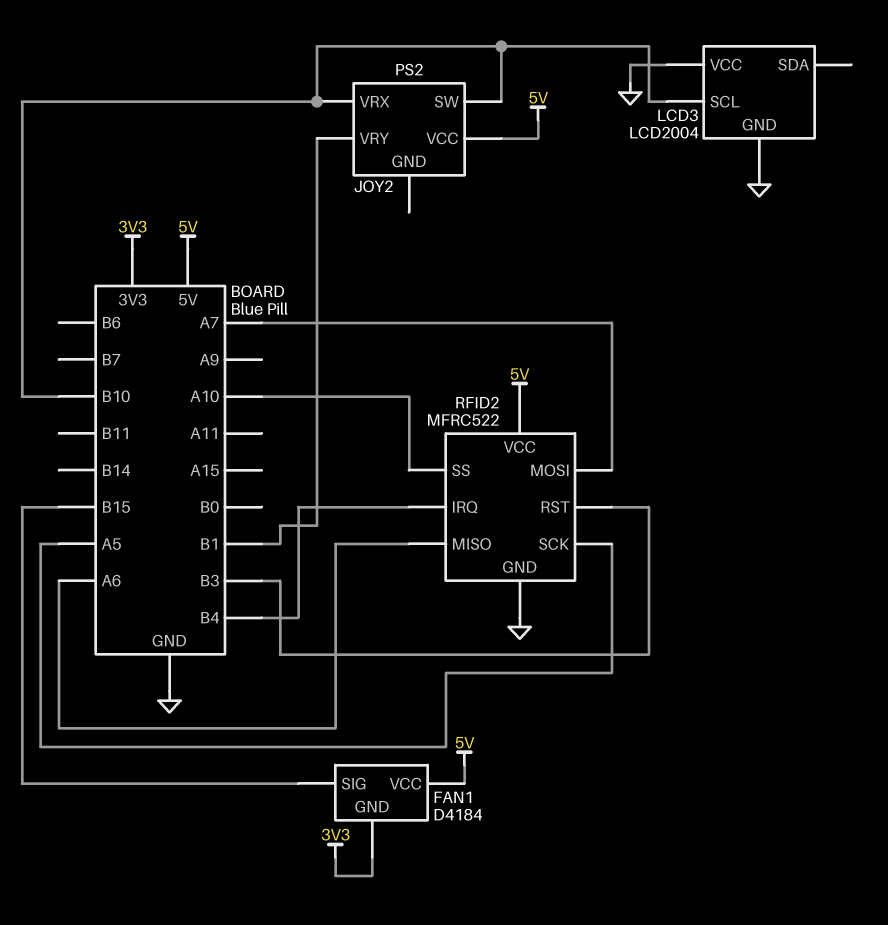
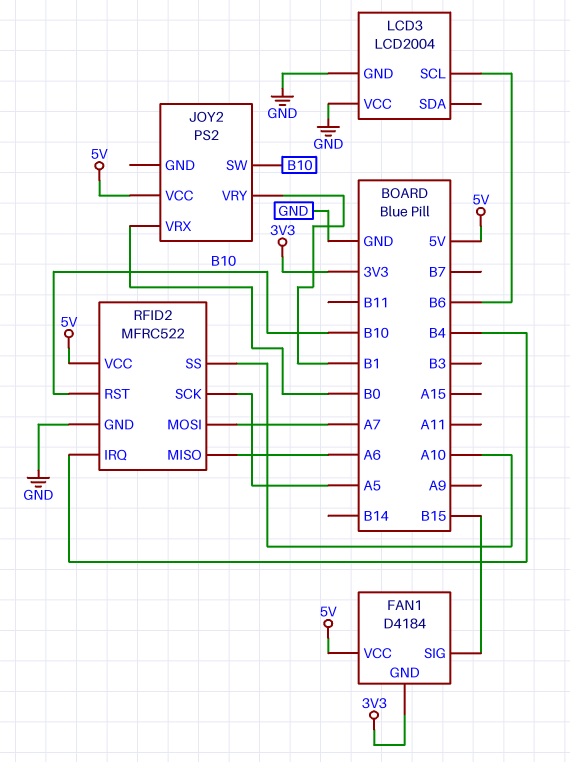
JOY2 pin VRX: B10 -> B0
LCD3 pin SCL: B10 -> B6
RFID2 pin RST: B3 -> B10

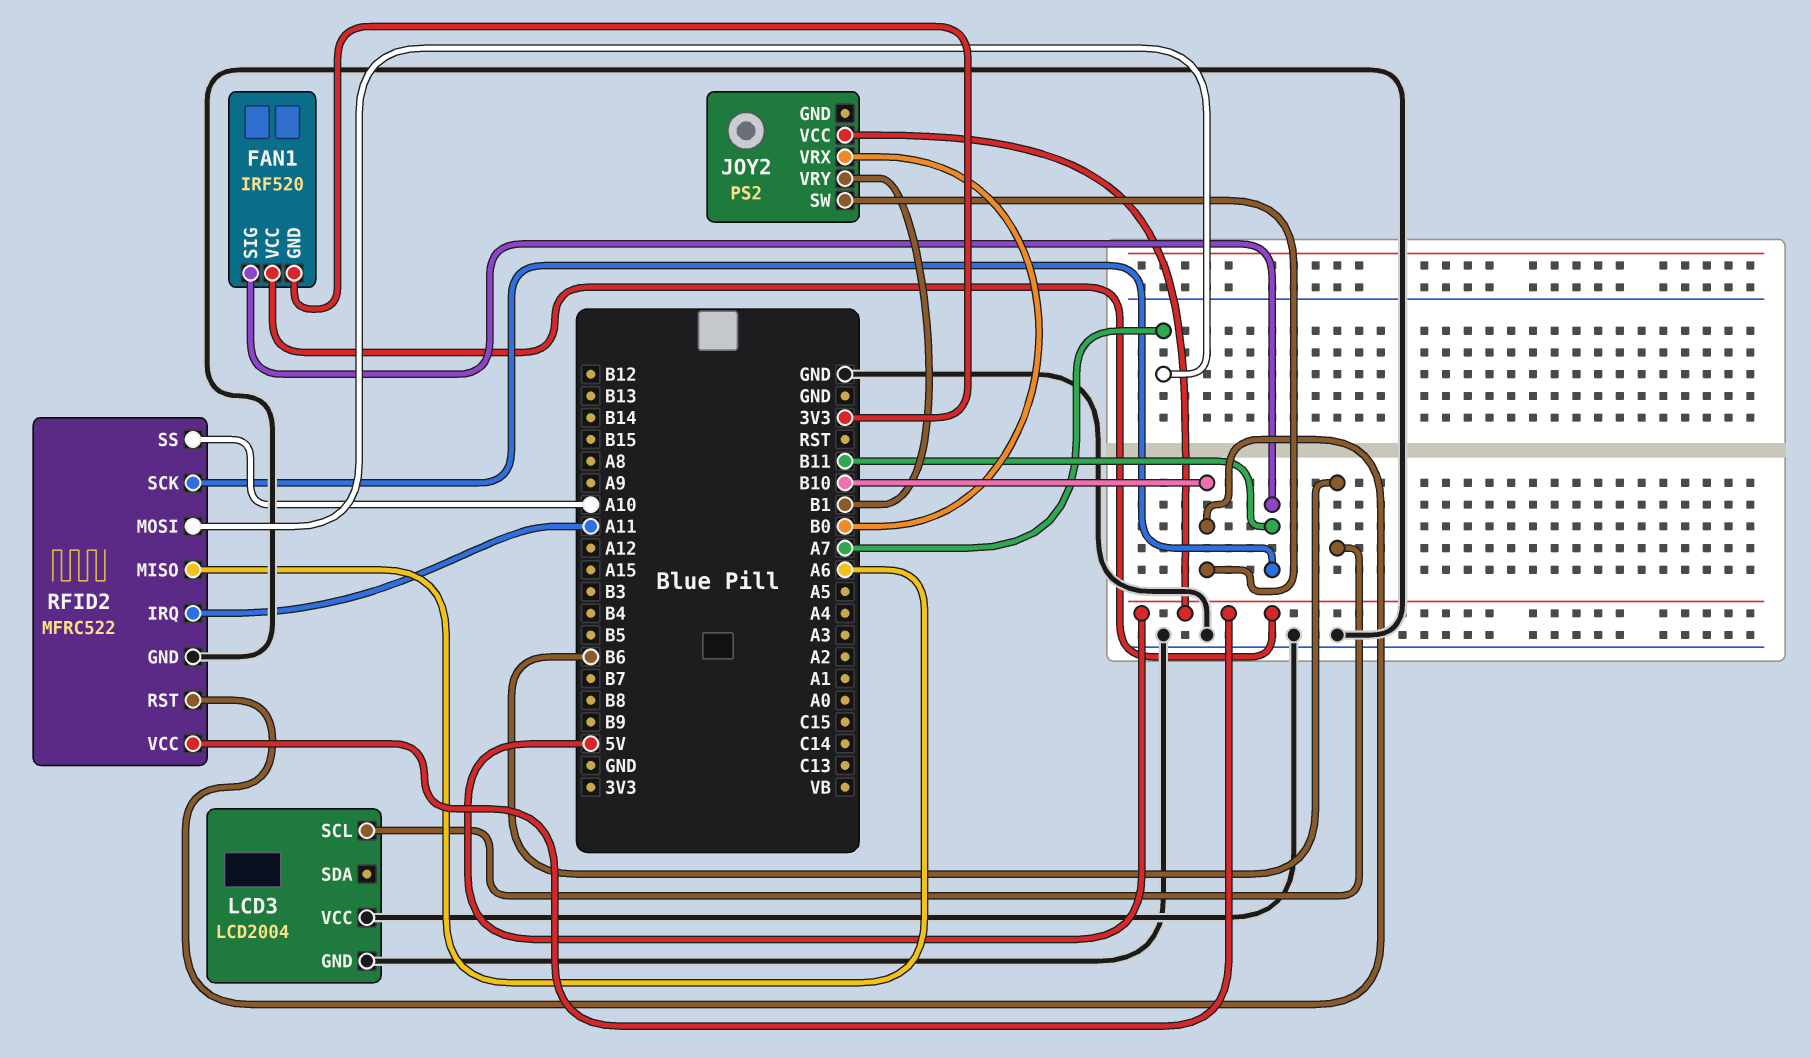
FAN1: D4184 -> IRF520
FAN1 pin SIG: B15 -> B11
RFID2 pin IRQ: B4 -> A11
RFID2 pin SCK: A5 -> B11

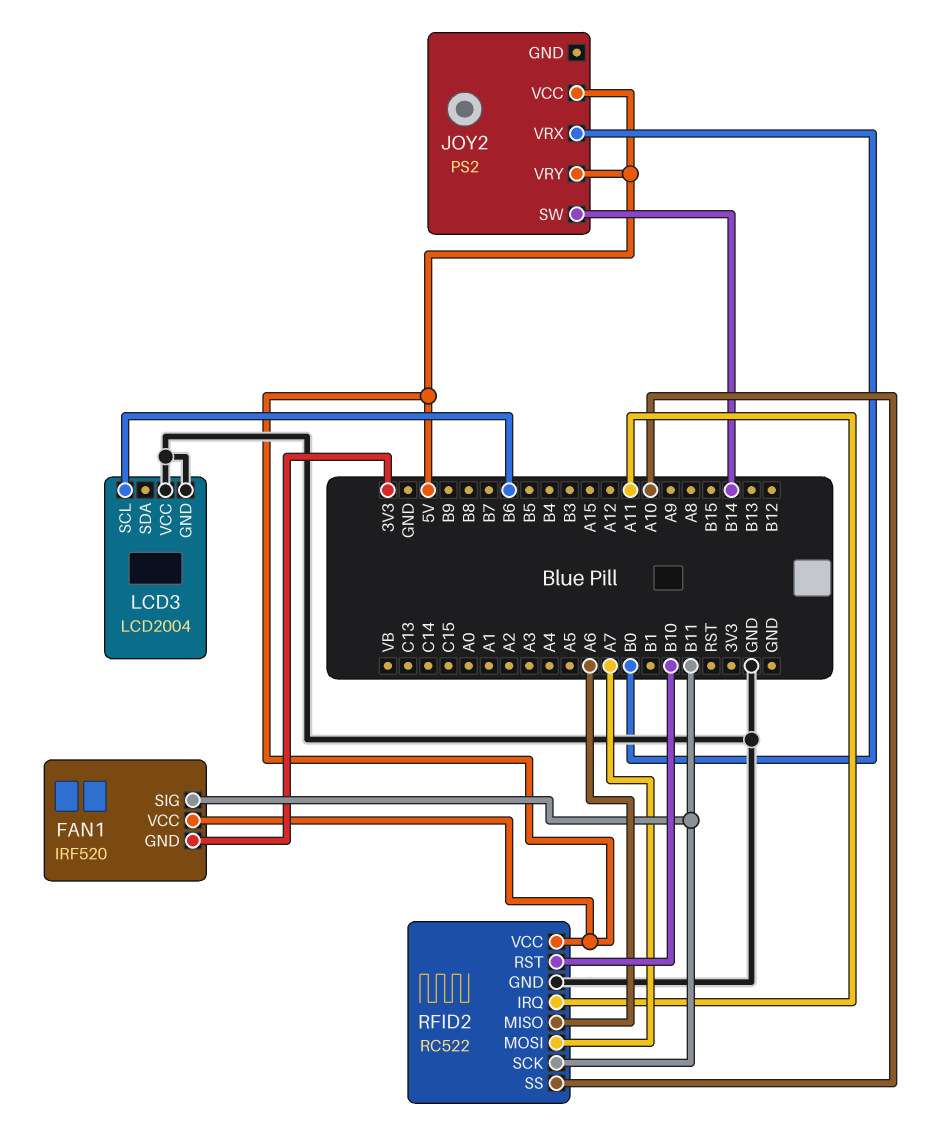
JOY2 pin SW: B10 -> B14
JOY2 pin VRY: B1 -> 5V
RFID2: MFRC522 -> RC522

